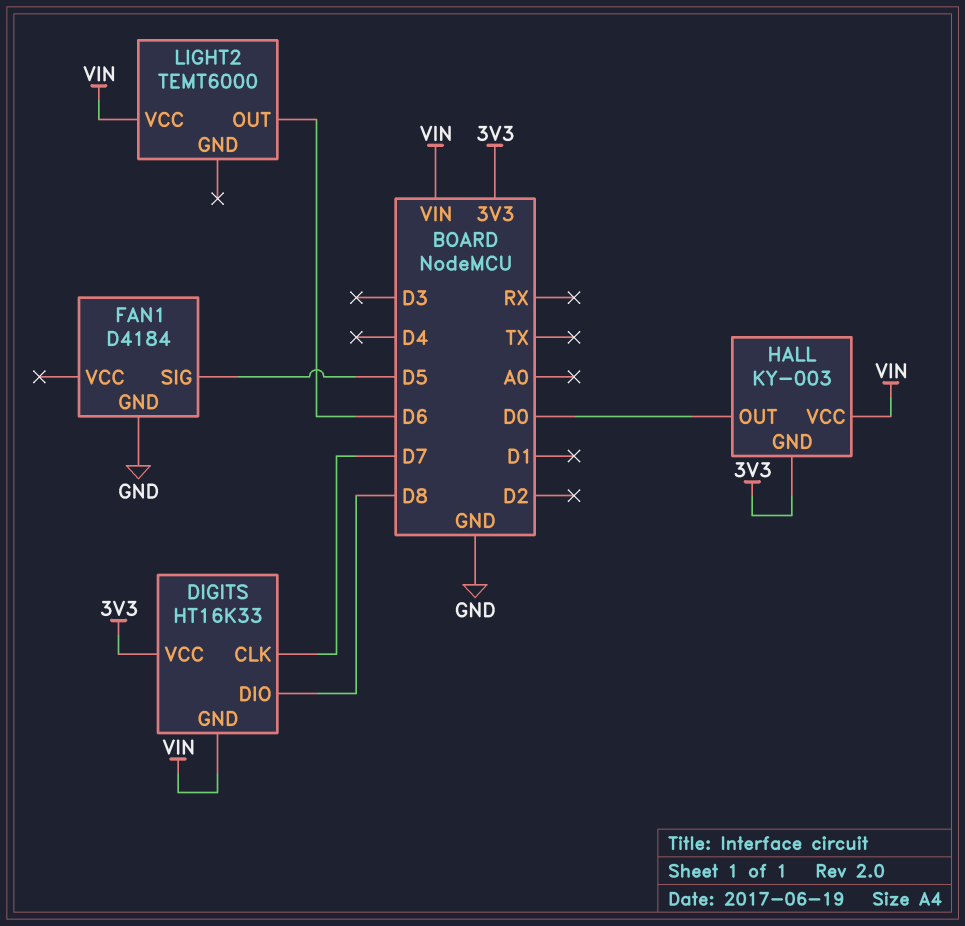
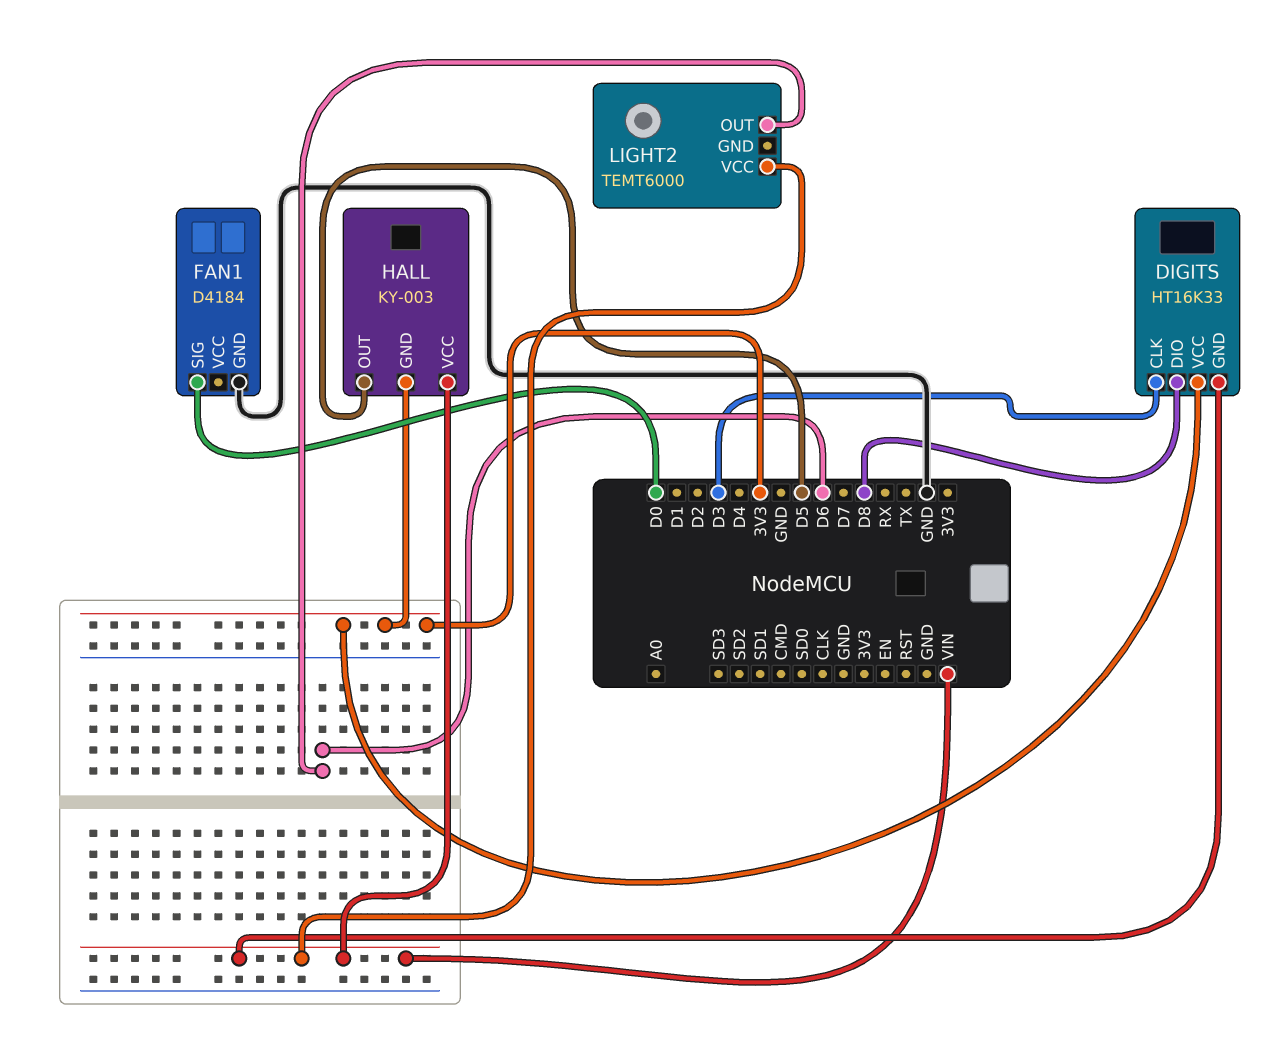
DIGITS pin CLK: D7 -> D3
FAN1 pin SIG: D5 -> D0
HALL pin OUT: D0 -> D5

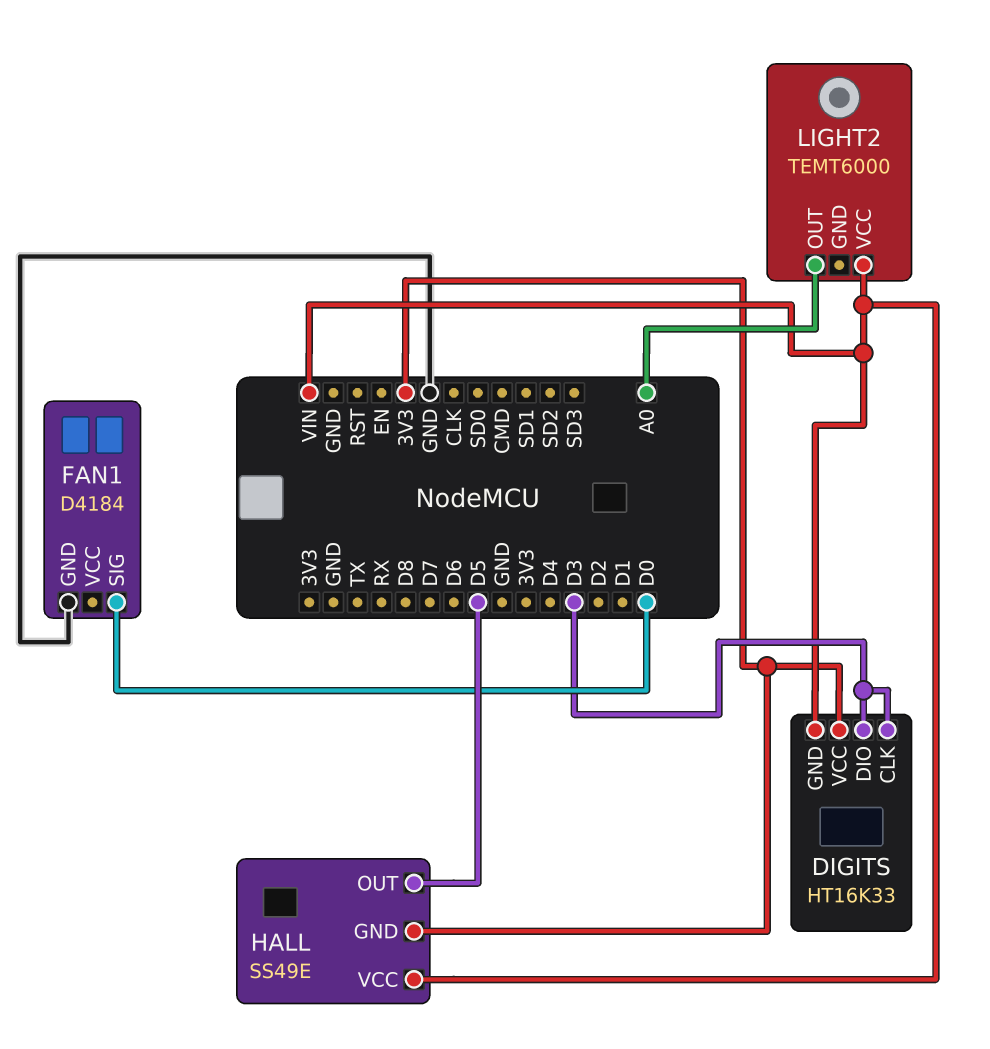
DIGITS pin DIO: D8 -> D3
HALL: KY-003 -> SS49E
LIGHT2 pin OUT: D6 -> A0

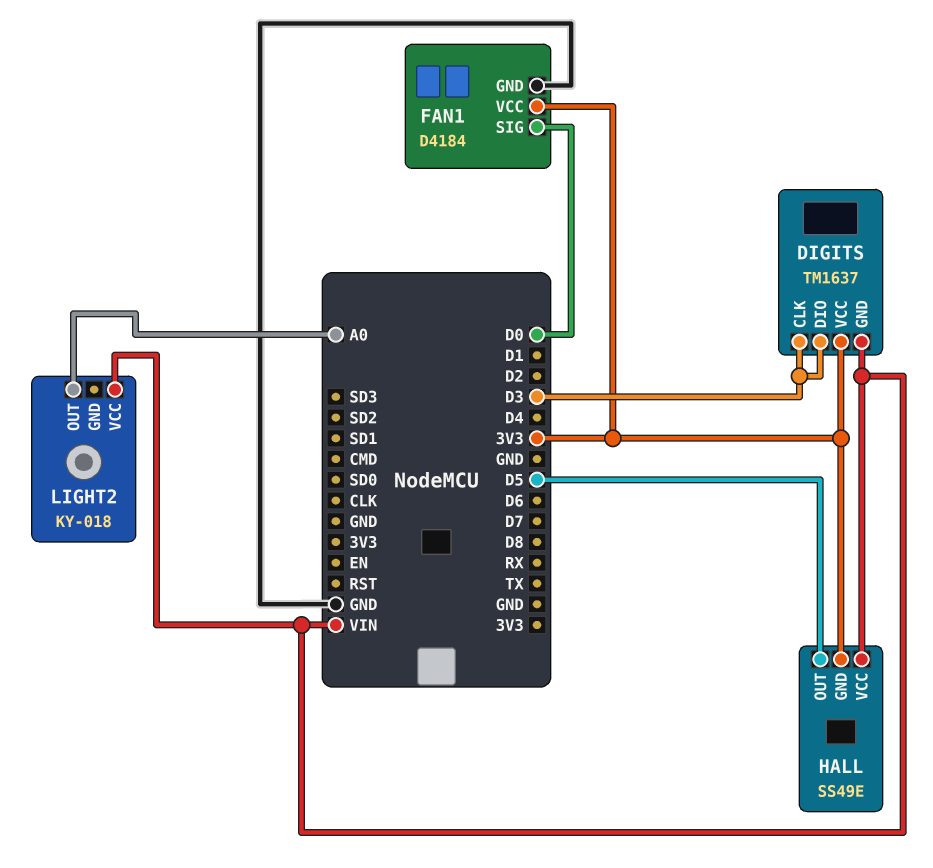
DIGITS: HT16K33 -> TM1637
FAN1 pin VCC: none -> 3V3
LIGHT2: TEMT6000 -> KY-018

